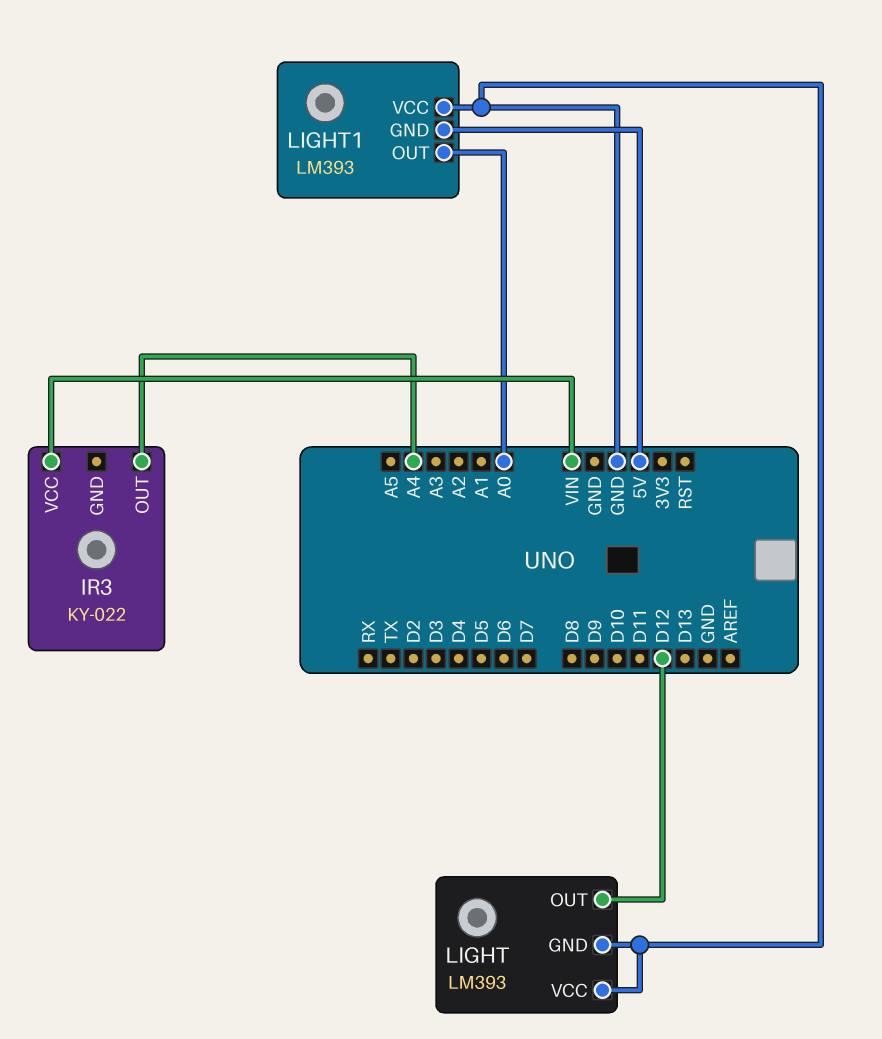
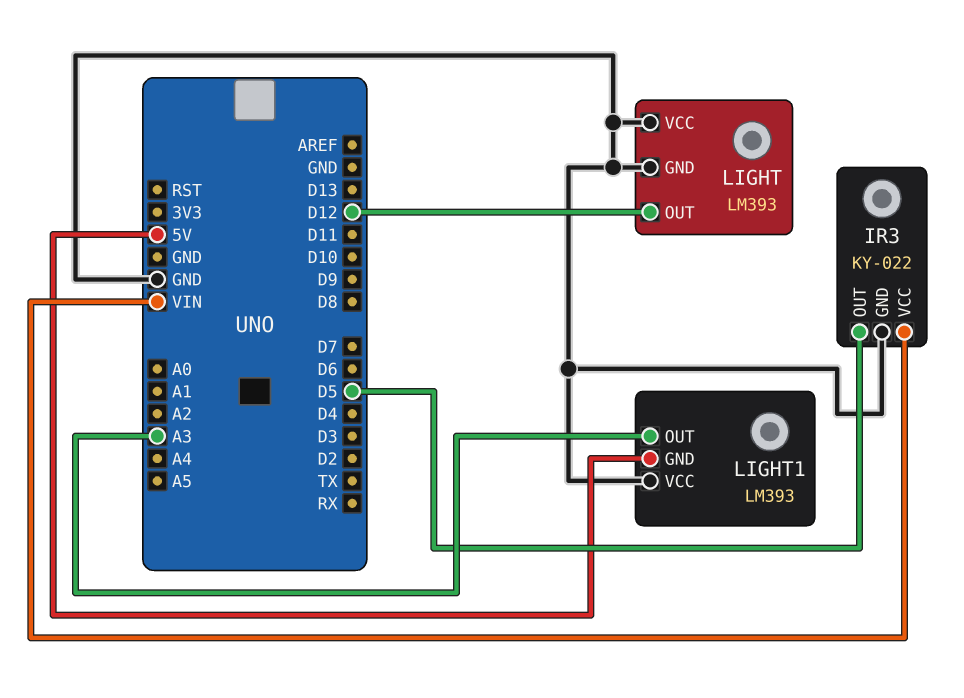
IR3 pin GND: none -> GND
IR3 pin OUT: A4 -> D5
LIGHT1 pin OUT: A0 -> A3

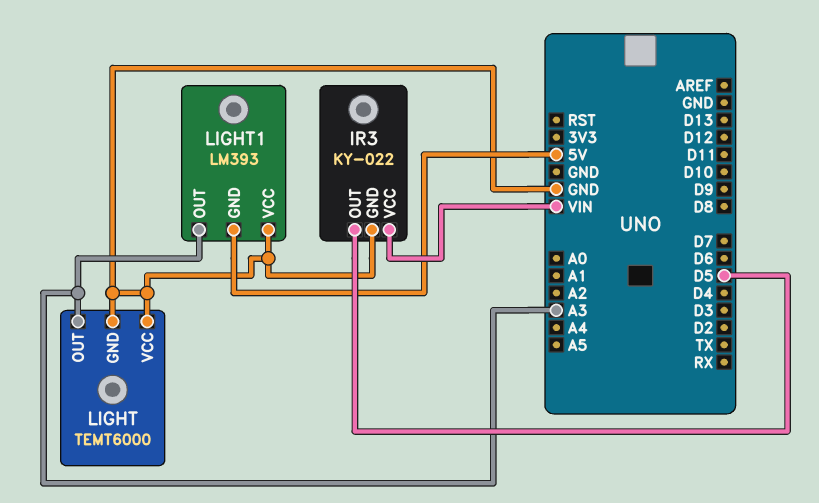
LIGHT: LM393 -> TEMT6000
LIGHT pin OUT: D12 -> A3

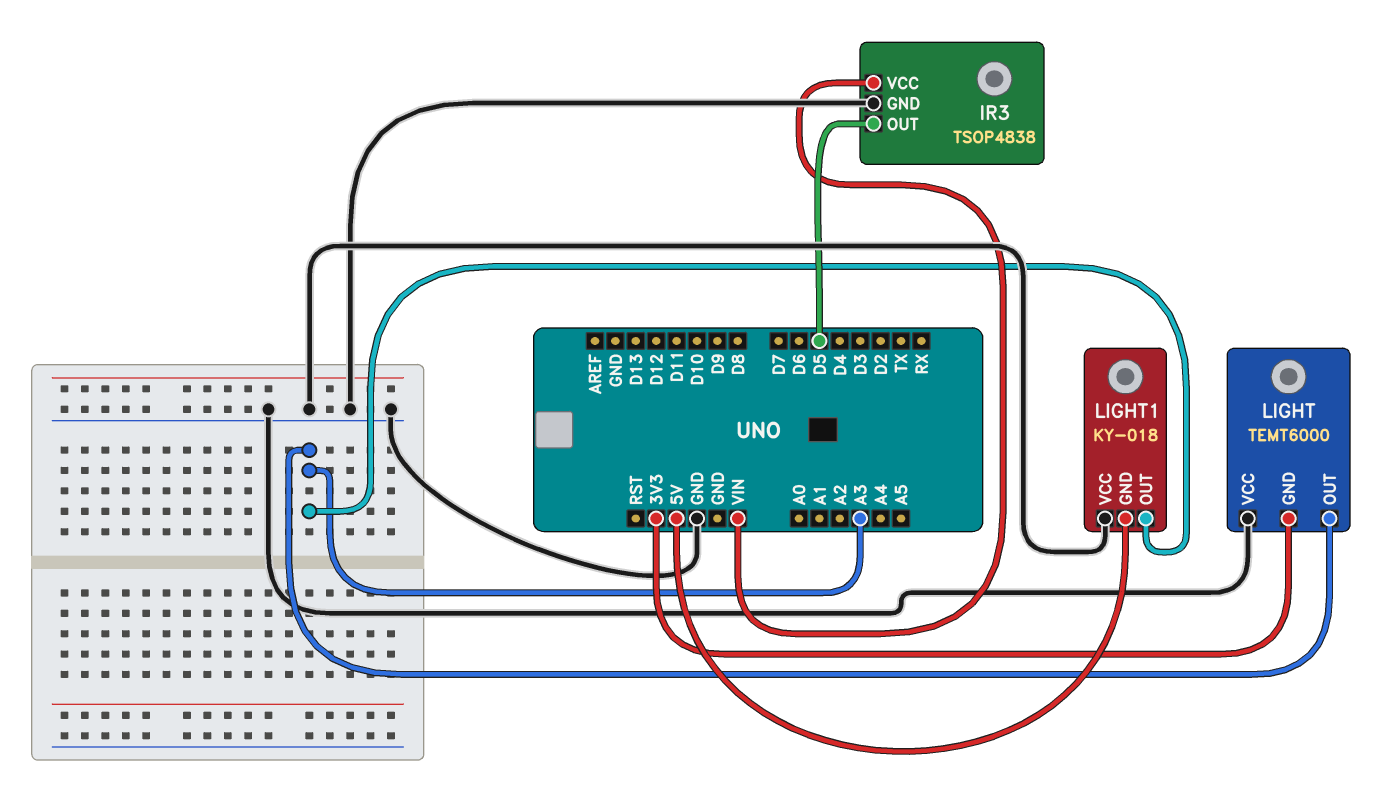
IR3: KY-022 -> TSOP4838
LIGHT pin GND: GND -> 3V3
LIGHT1: LM393 -> KY-018

